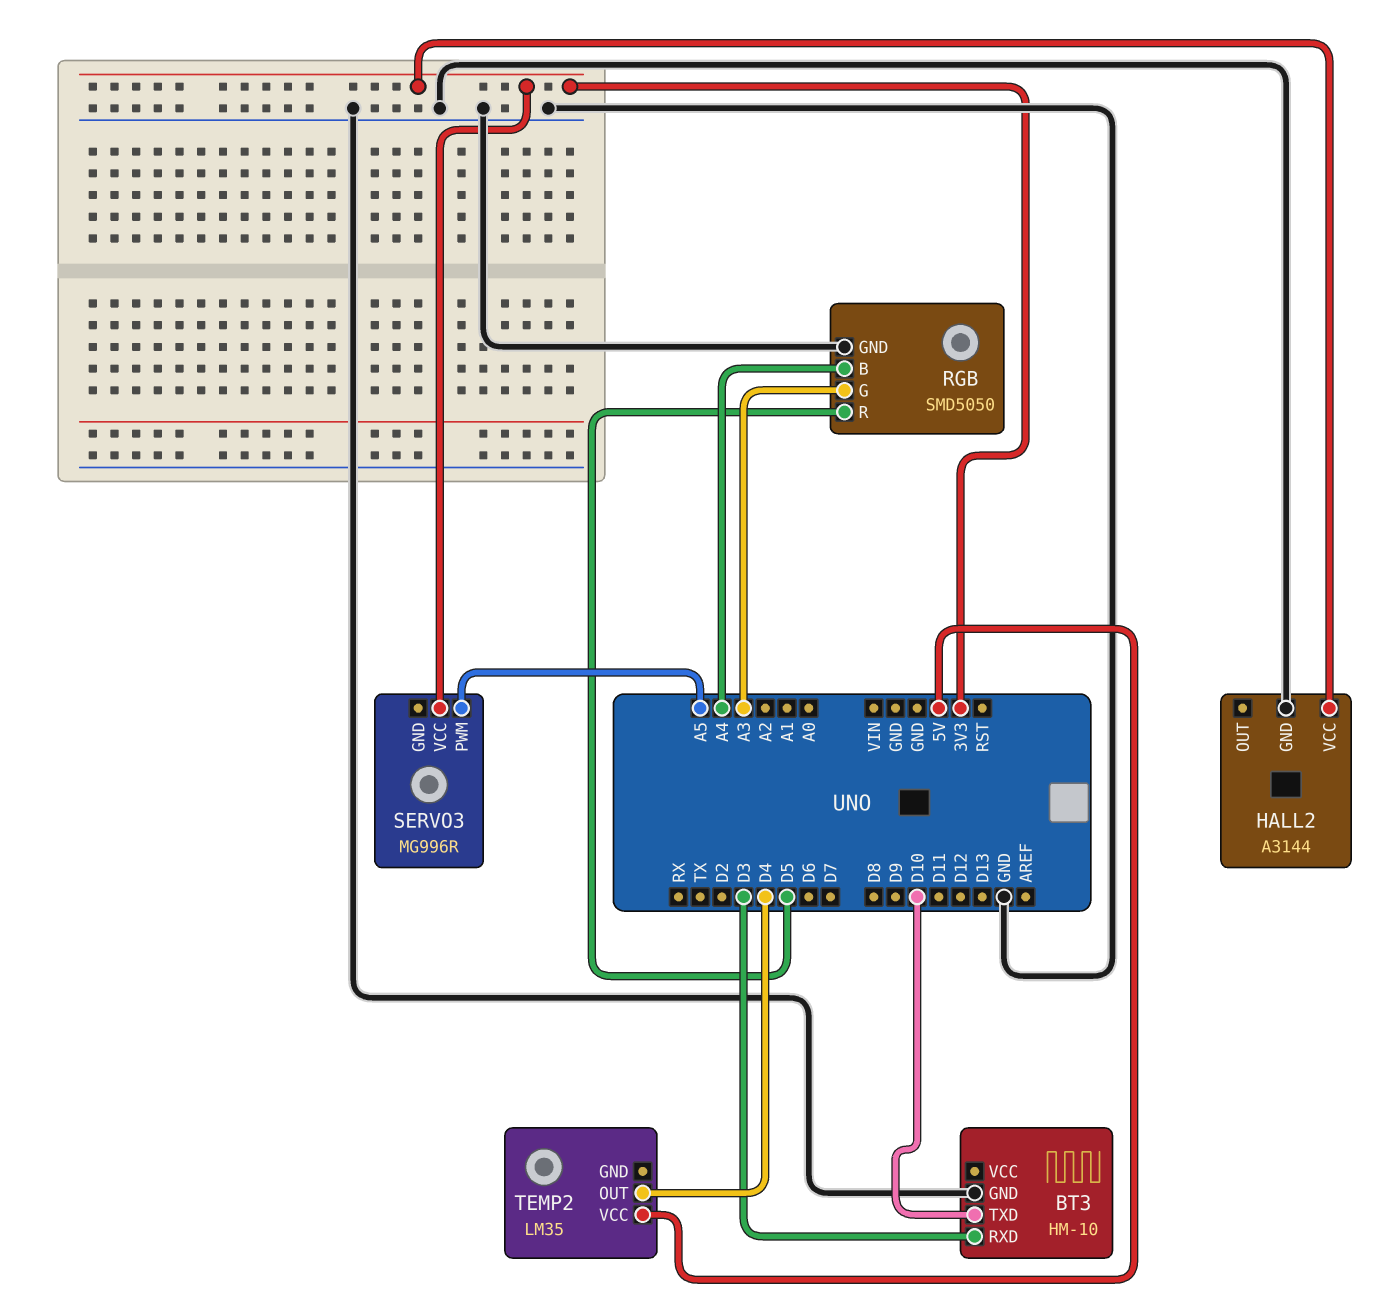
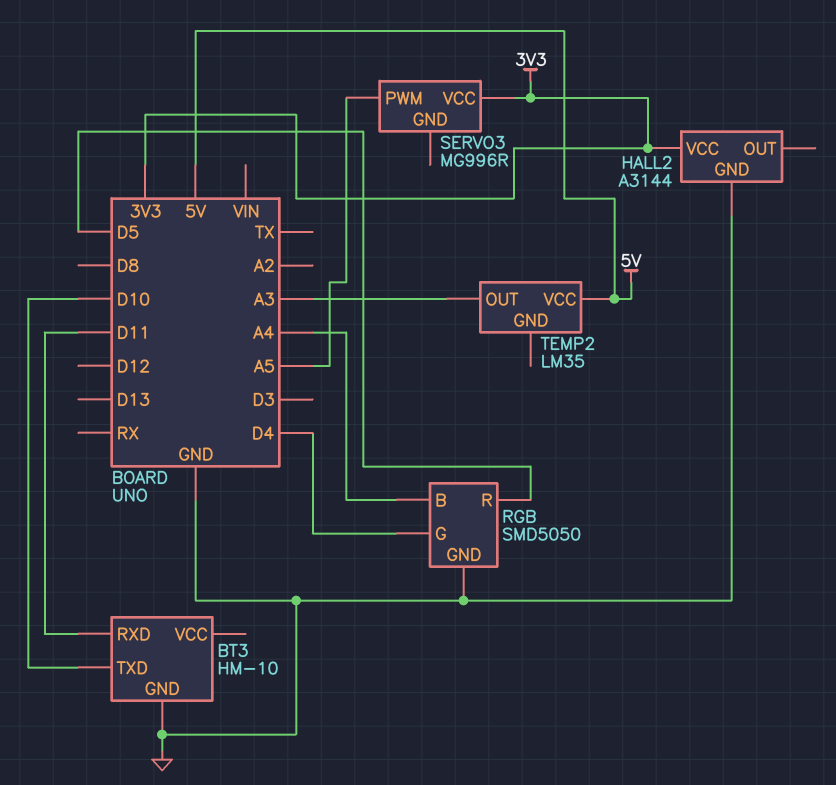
BT3 pin RXD: D3 -> D11
RGB pin G: A3 -> D4
TEMP2 pin OUT: D4 -> A3

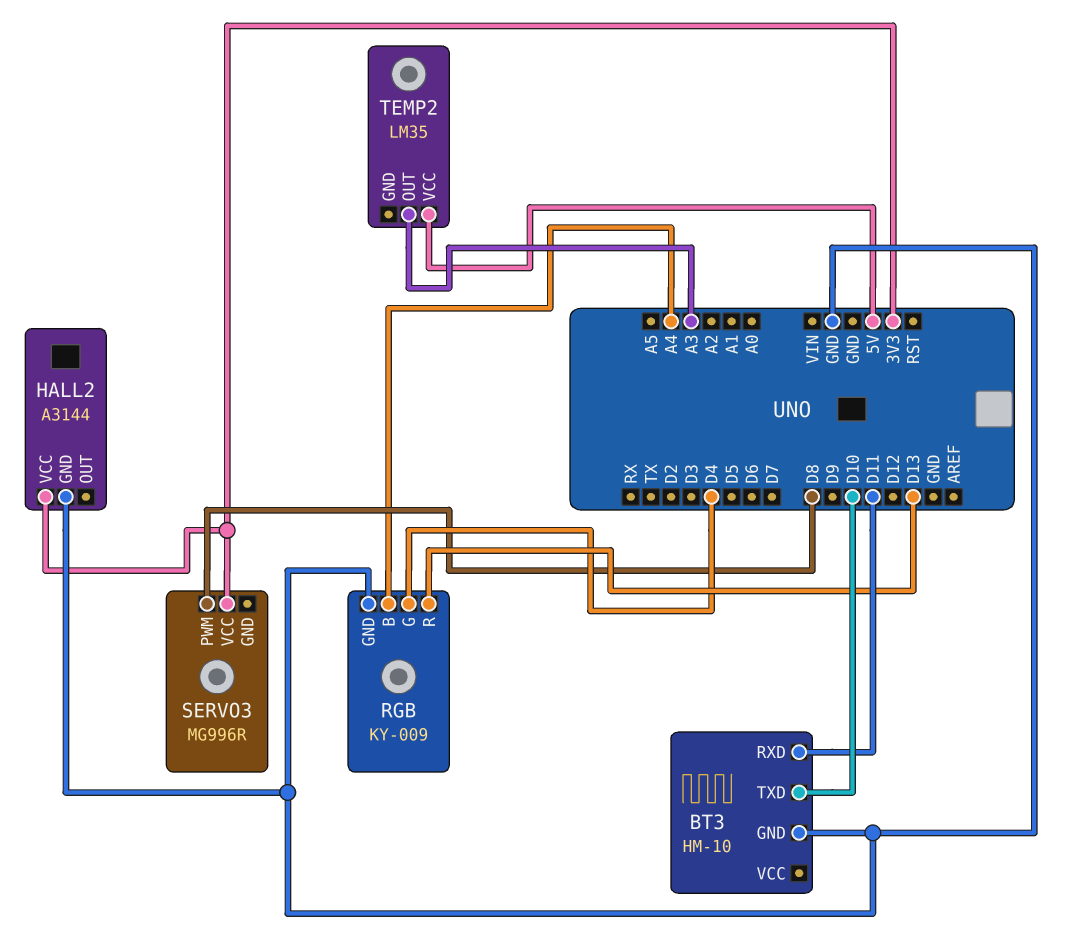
RGB: SMD5050 -> KY-009
RGB pin R: D5 -> D13
SERVO3 pin PWM: A5 -> D8

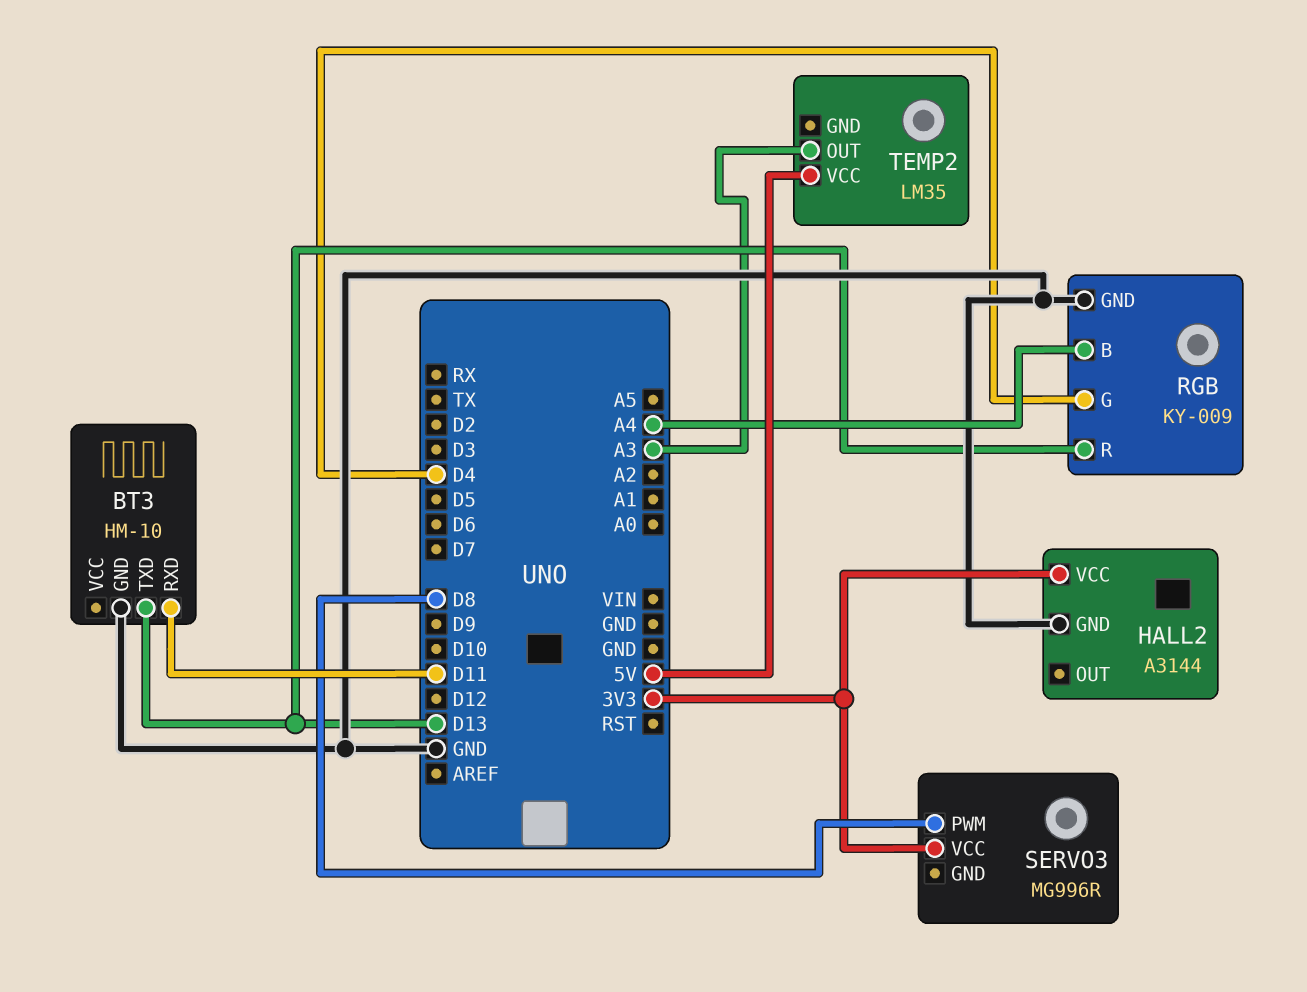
BT3 pin TXD: D10 -> D13

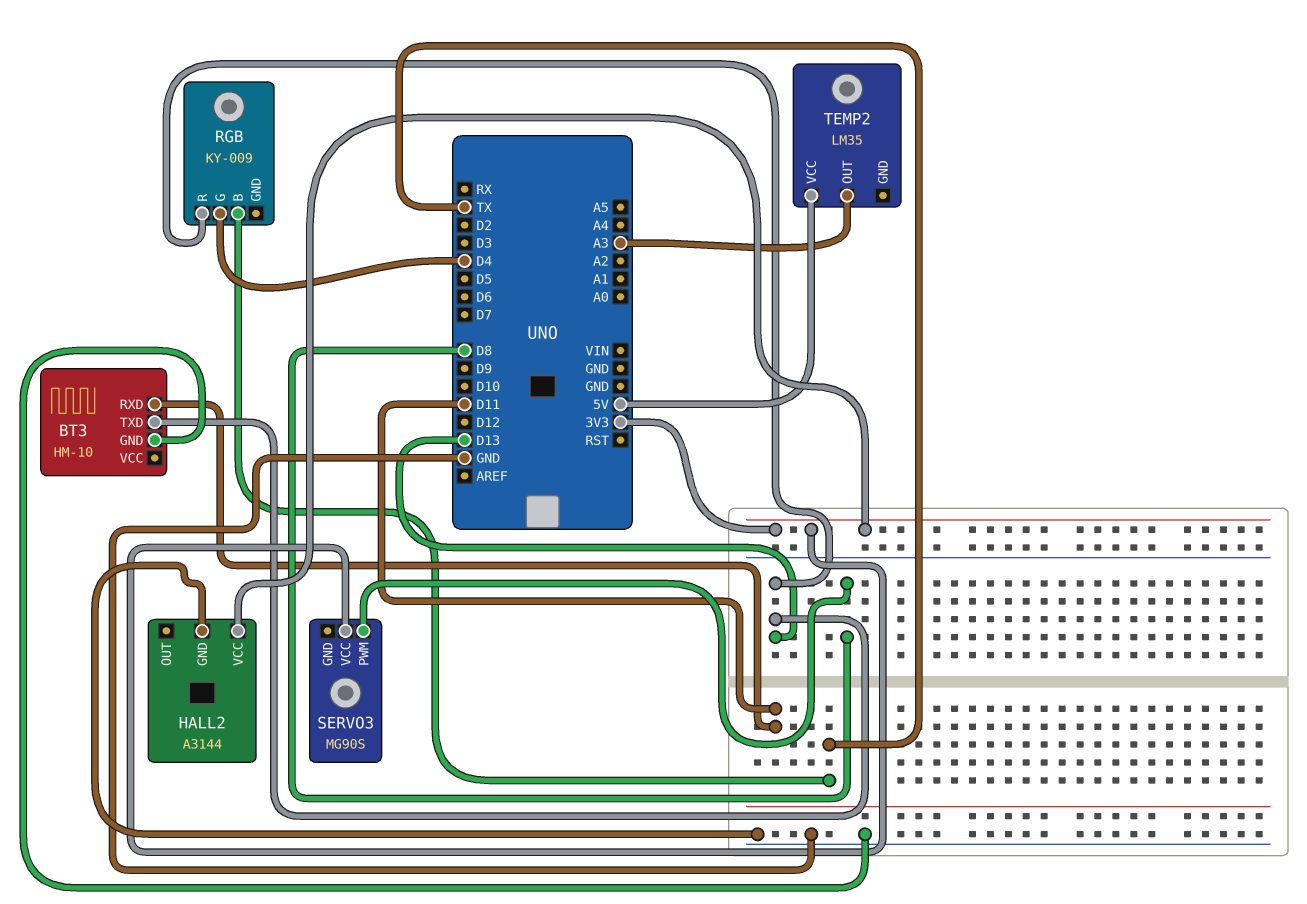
RGB pin B: A4 -> TX
RGB pin GND: GND -> none
SERVO3: MG996R -> MG90S

